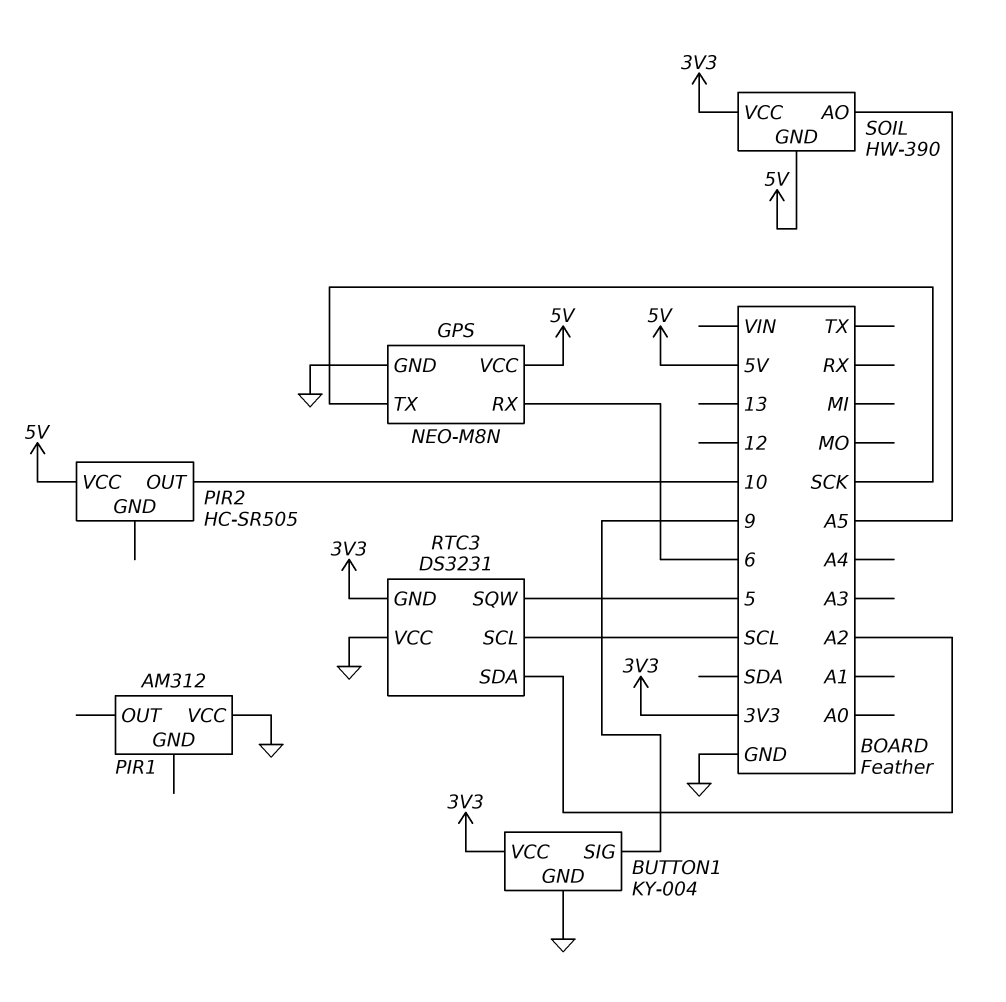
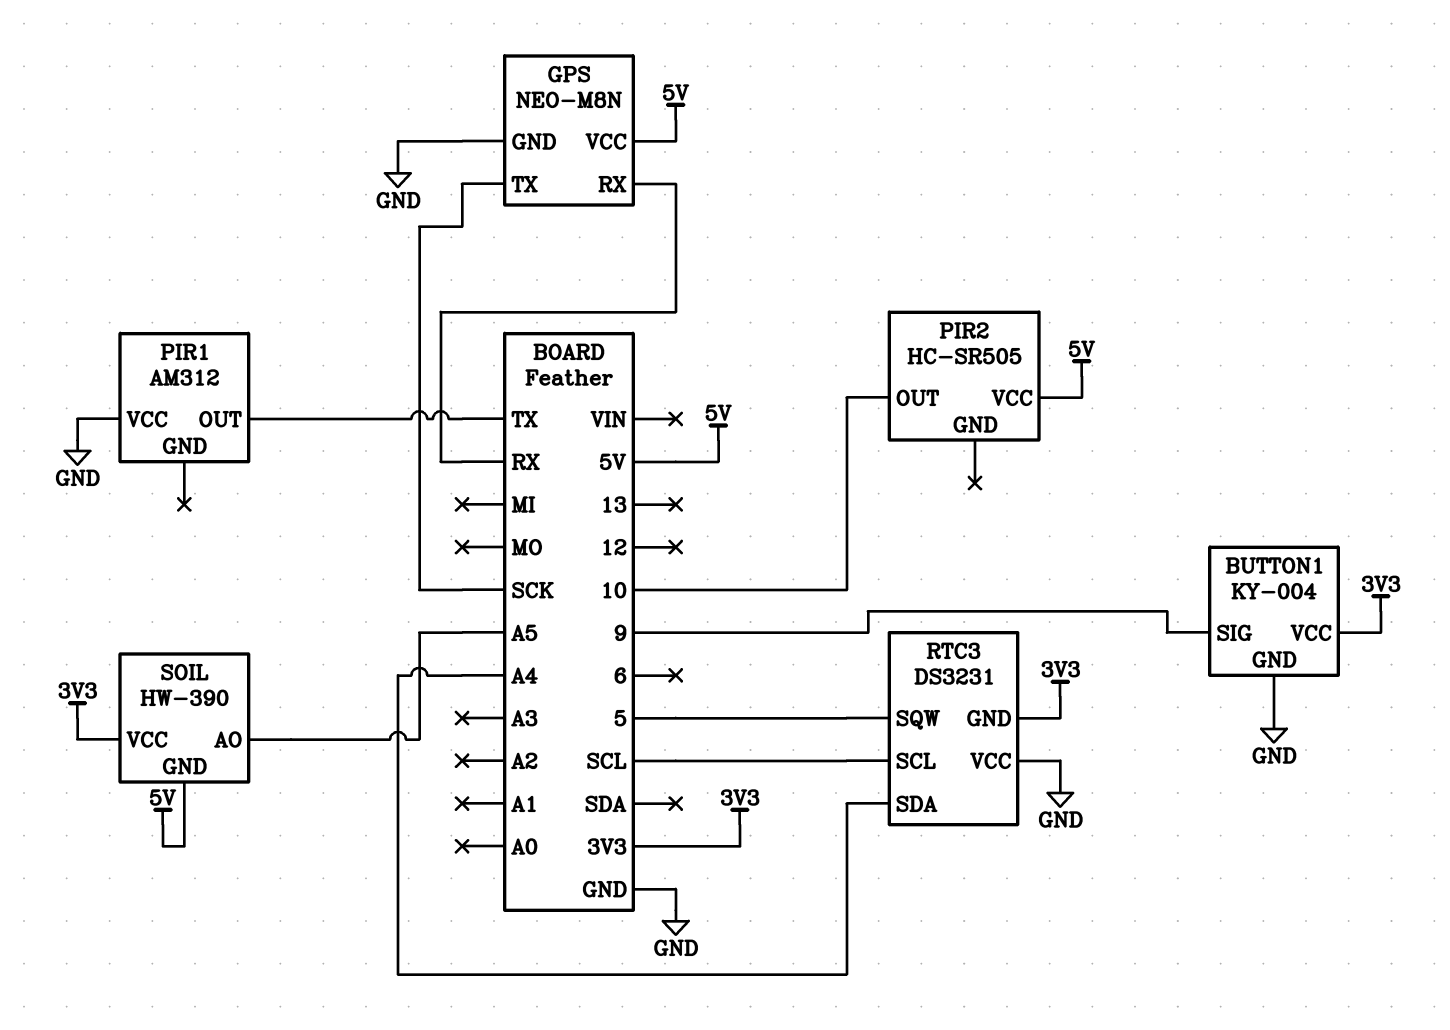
GPS pin RX: 6 -> RX
PIR1 pin OUT: none -> TX
RTC3 pin SDA: A2 -> A4

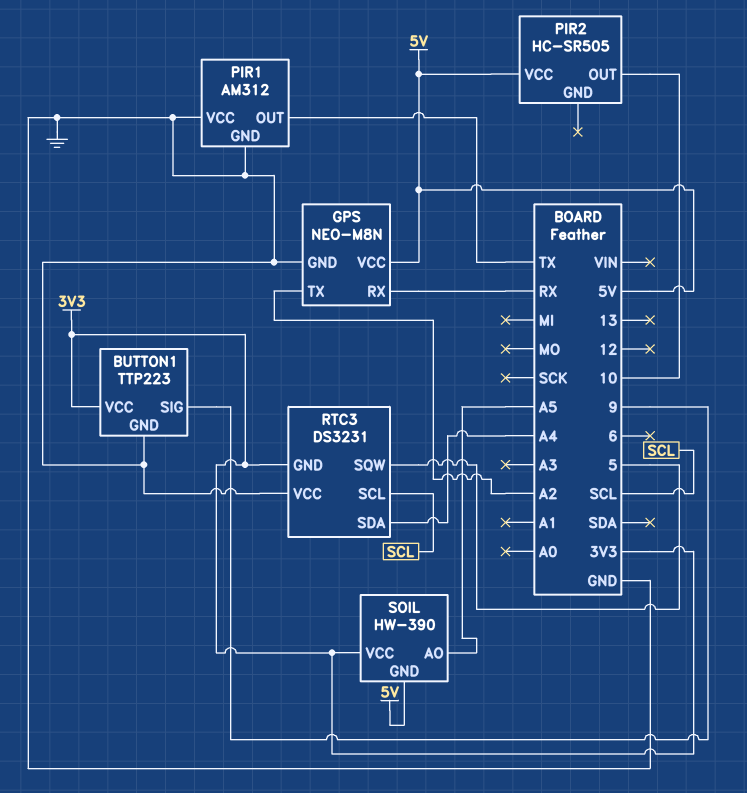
BUTTON1: KY-004 -> TTP223
GPS pin TX: SCK -> A2
PIR1 pin GND: none -> GND

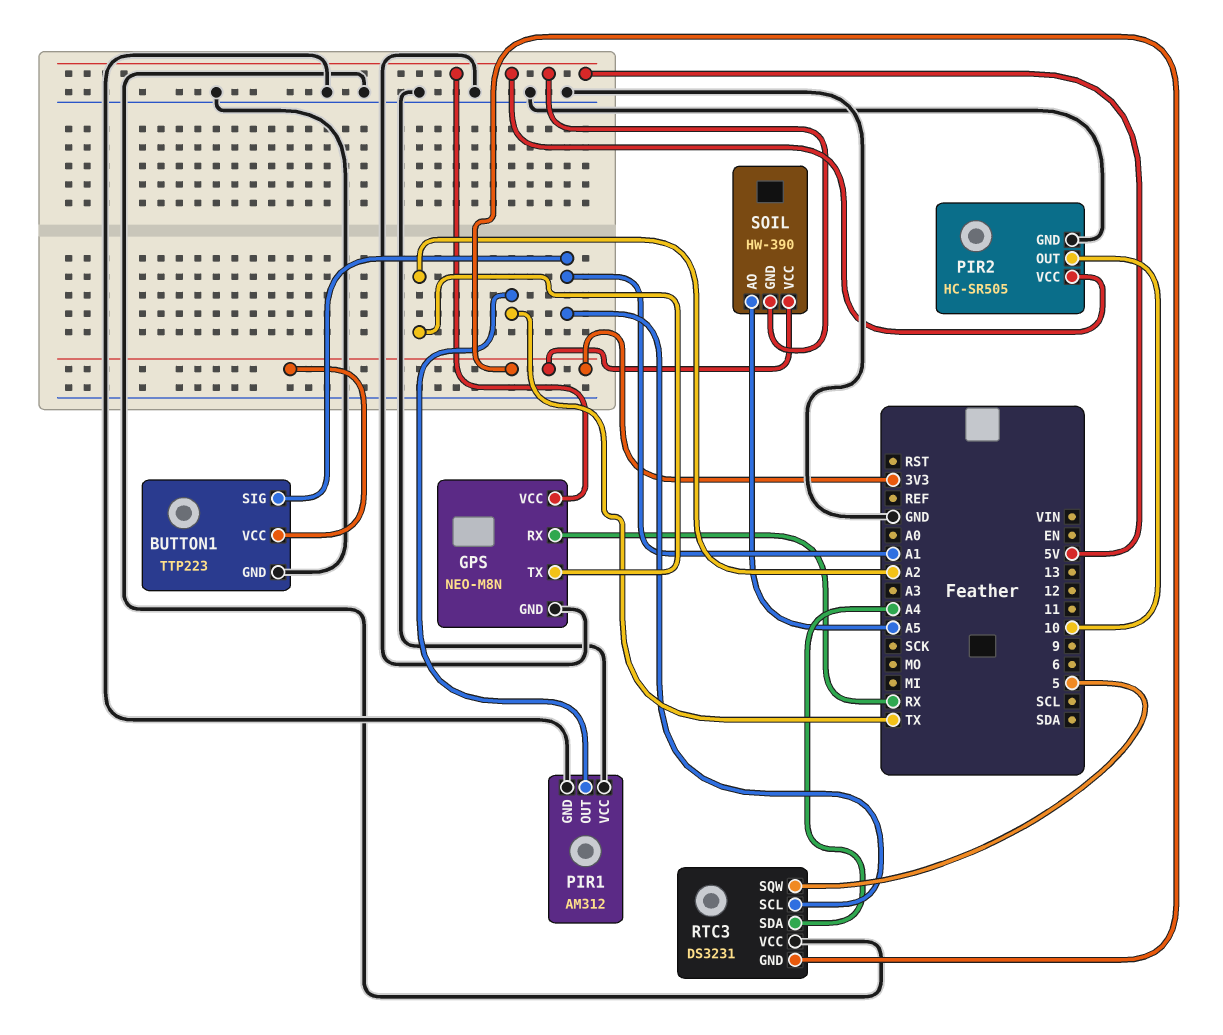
BUTTON1 pin SIG: 9 -> A1
PIR2 pin GND: none -> GND
RTC3 pin SCL: SCL -> A1

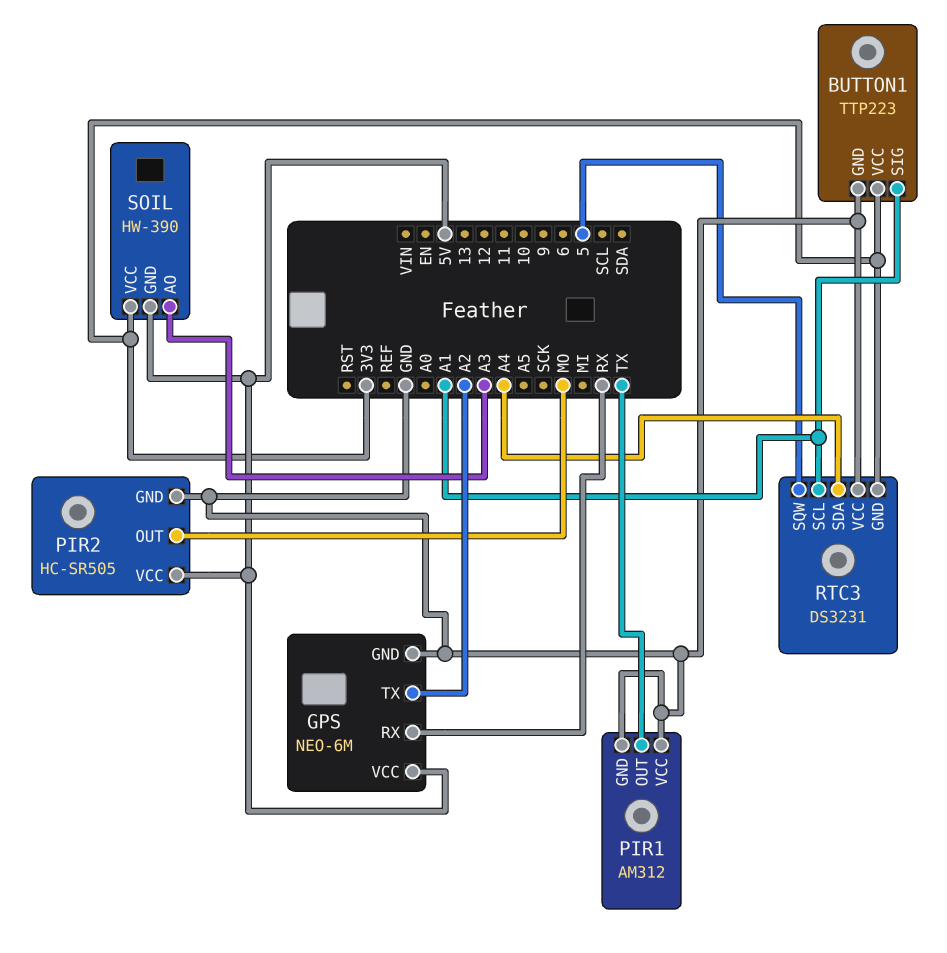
GPS: NEO-M8N -> NEO-6M
PIR2 pin OUT: 10 -> MO
SOIL pin AO: A5 -> A3

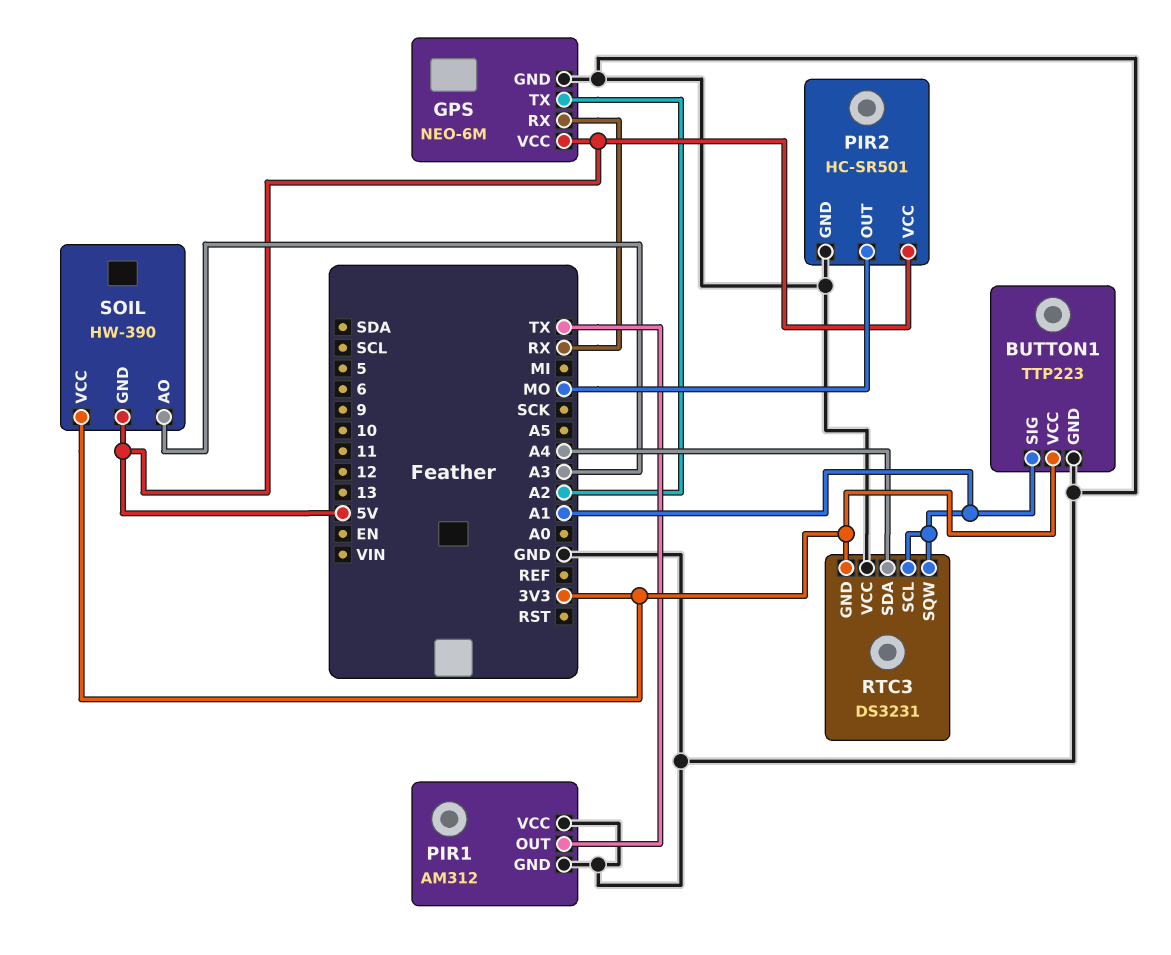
PIR2: HC-SR505 -> HC-SR501
RTC3 pin SQW: 5 -> A1

